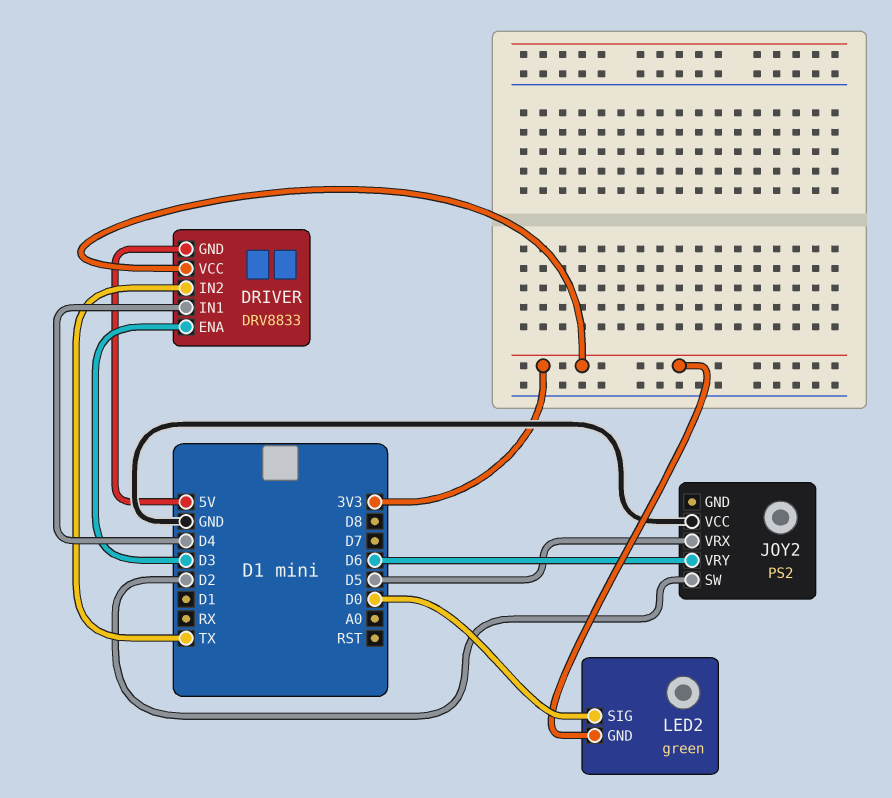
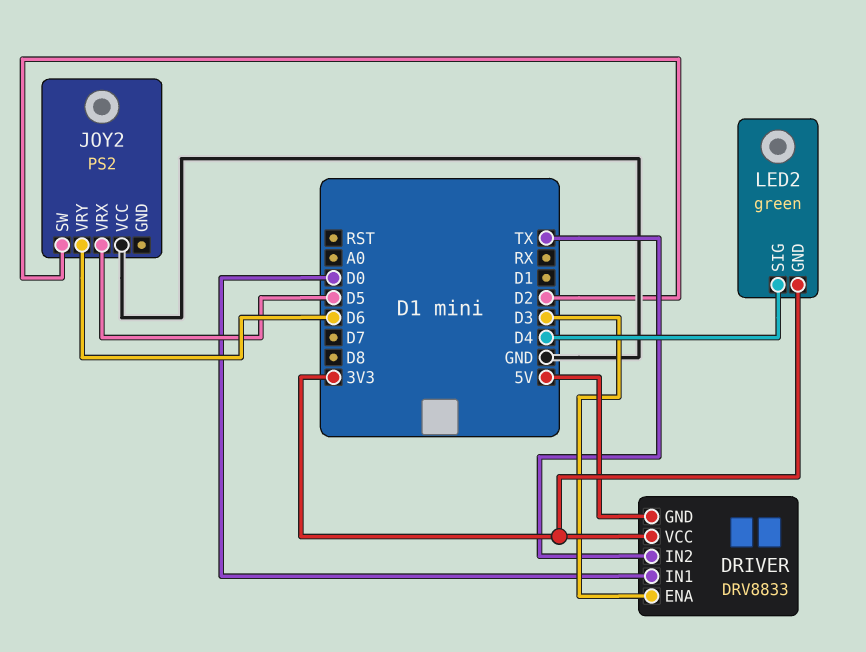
DRIVER pin IN1: D4 -> D0
LED2 pin SIG: D0 -> D4

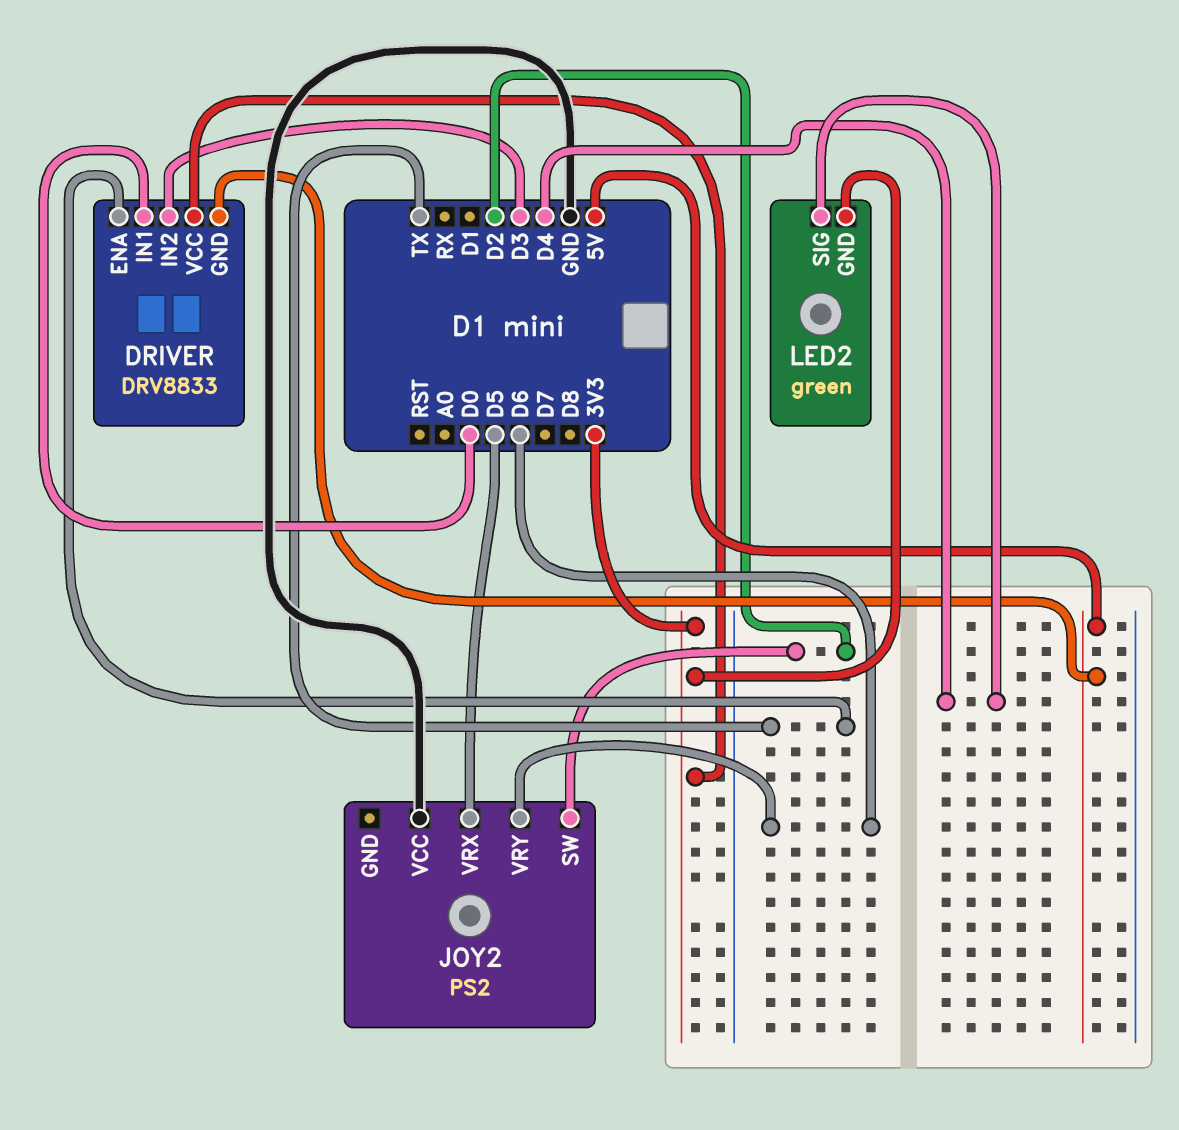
DRIVER pin ENA: D3 -> TX
DRIVER pin IN2: TX -> D3

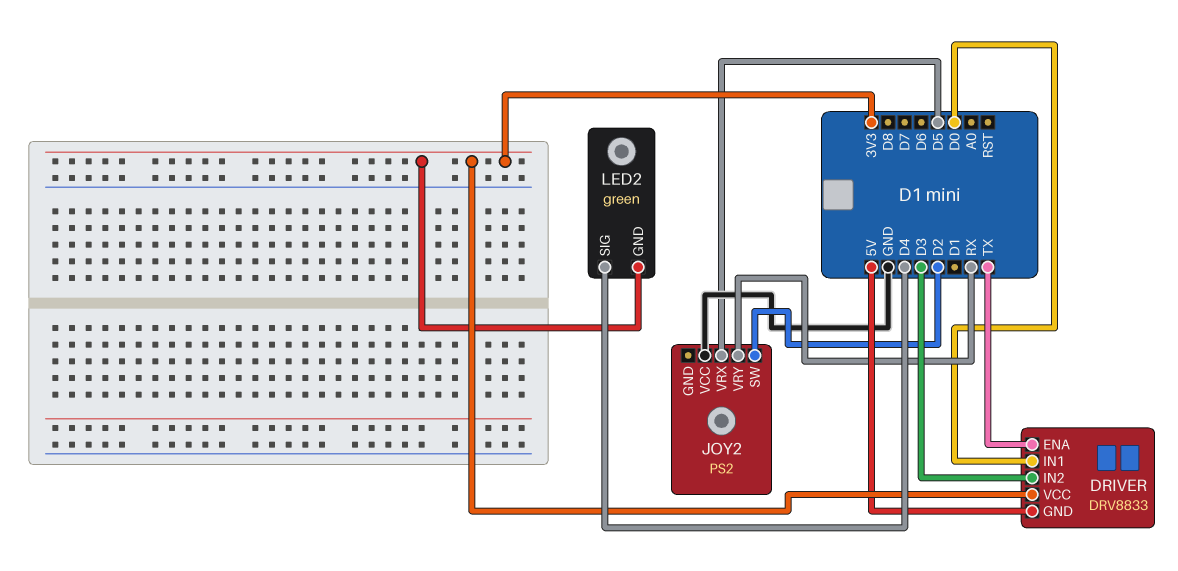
JOY2 pin VRY: D6 -> RX

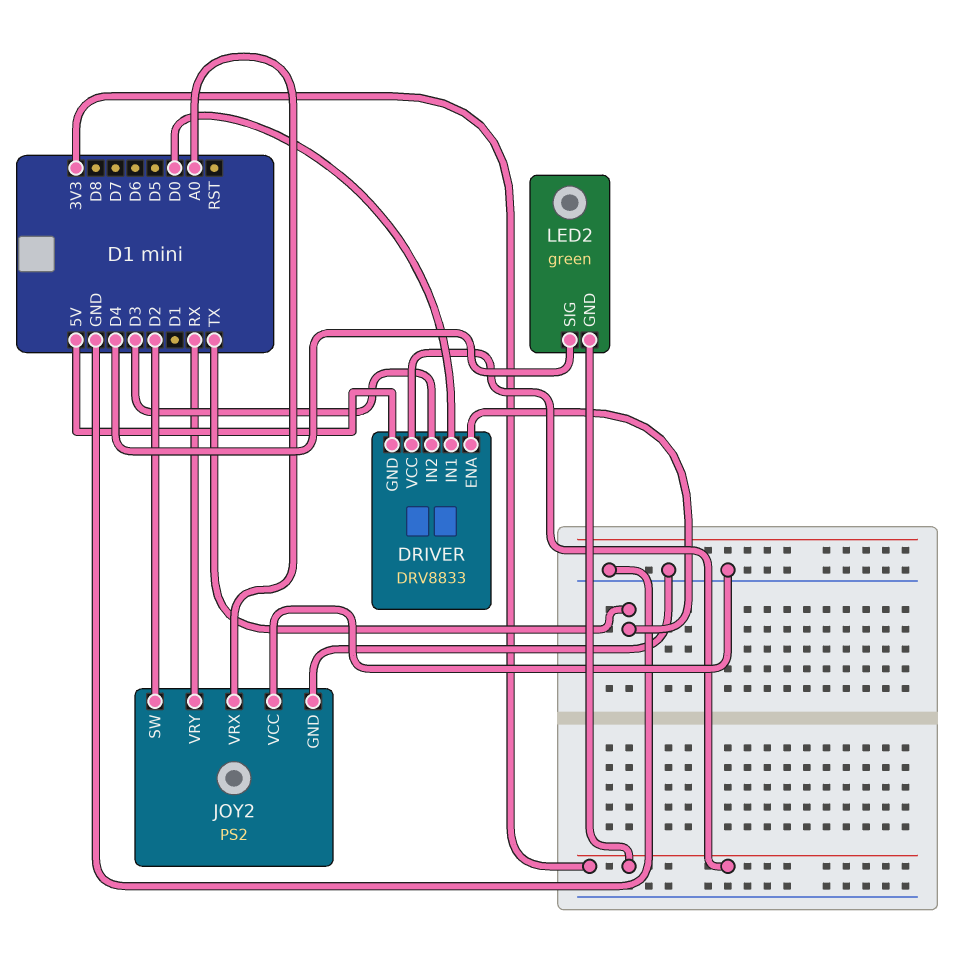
JOY2 pin GND: none -> GND
JOY2 pin VRX: D5 -> A0

